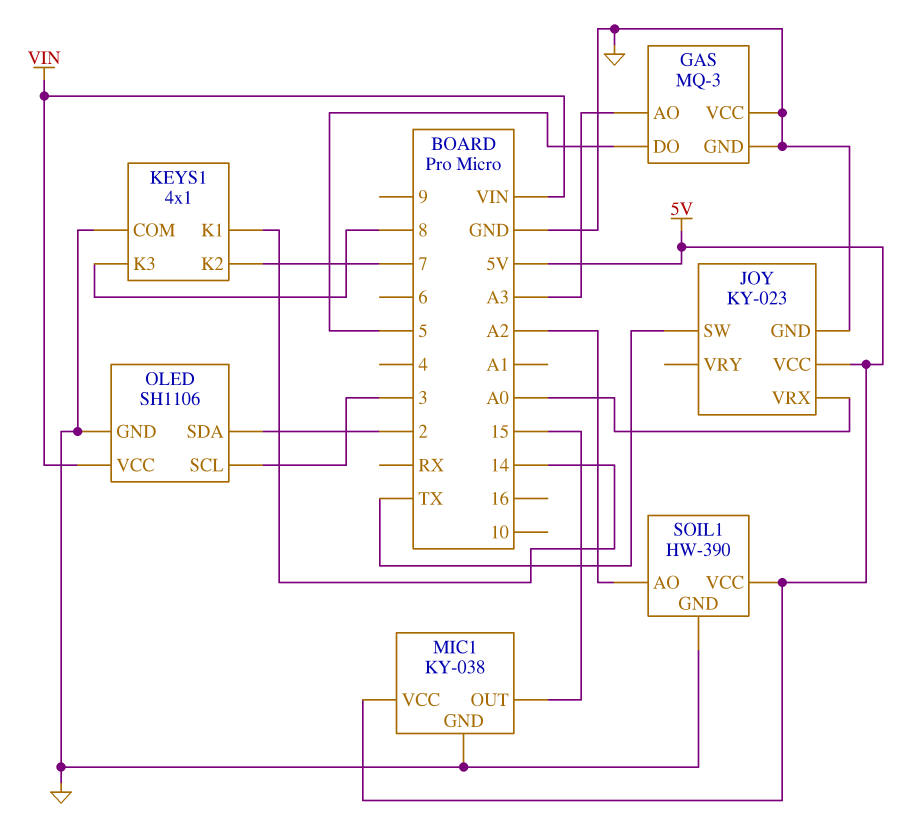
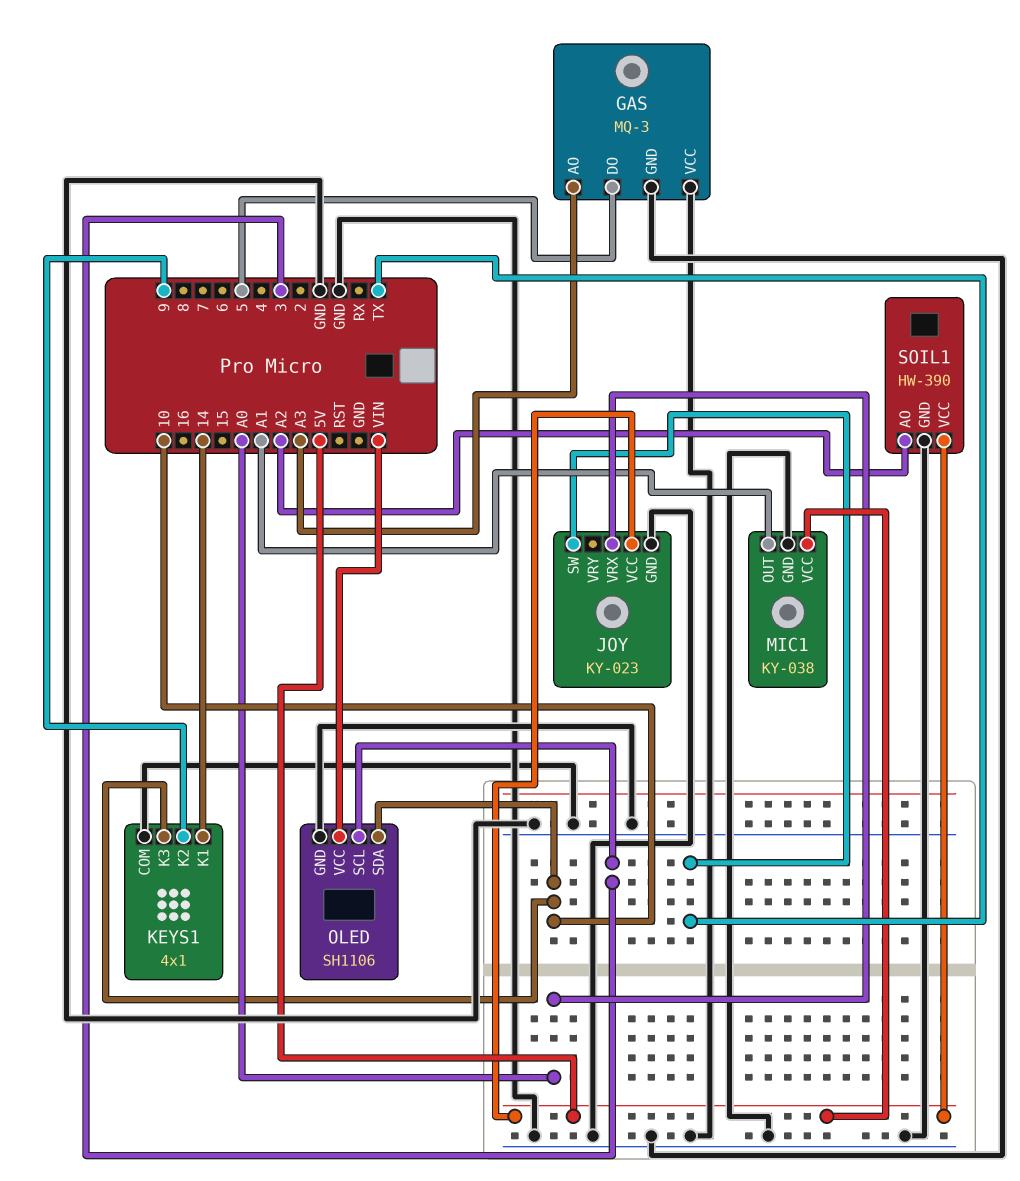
KEYS1 pin K2: 7 -> 9
KEYS1 pin K3: 8 -> 10
MIC1 pin OUT: 15 -> A1
OLED pin SDA: 2 -> 10

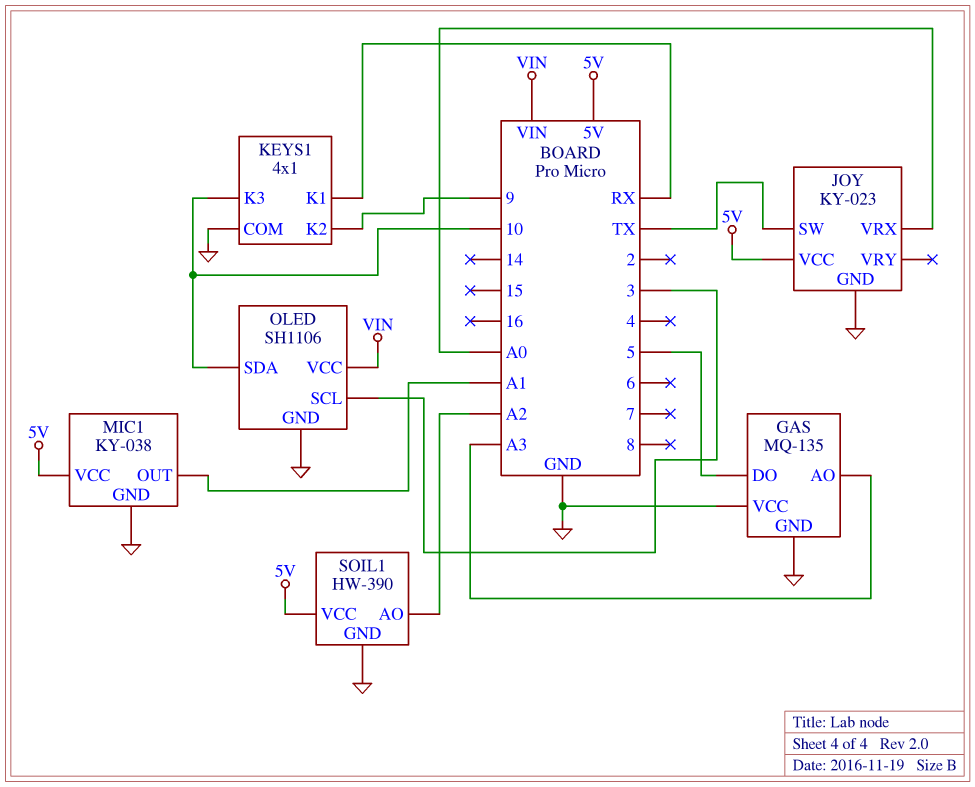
GAS: MQ-3 -> MQ-135
KEYS1 pin K1: 14 -> RX

